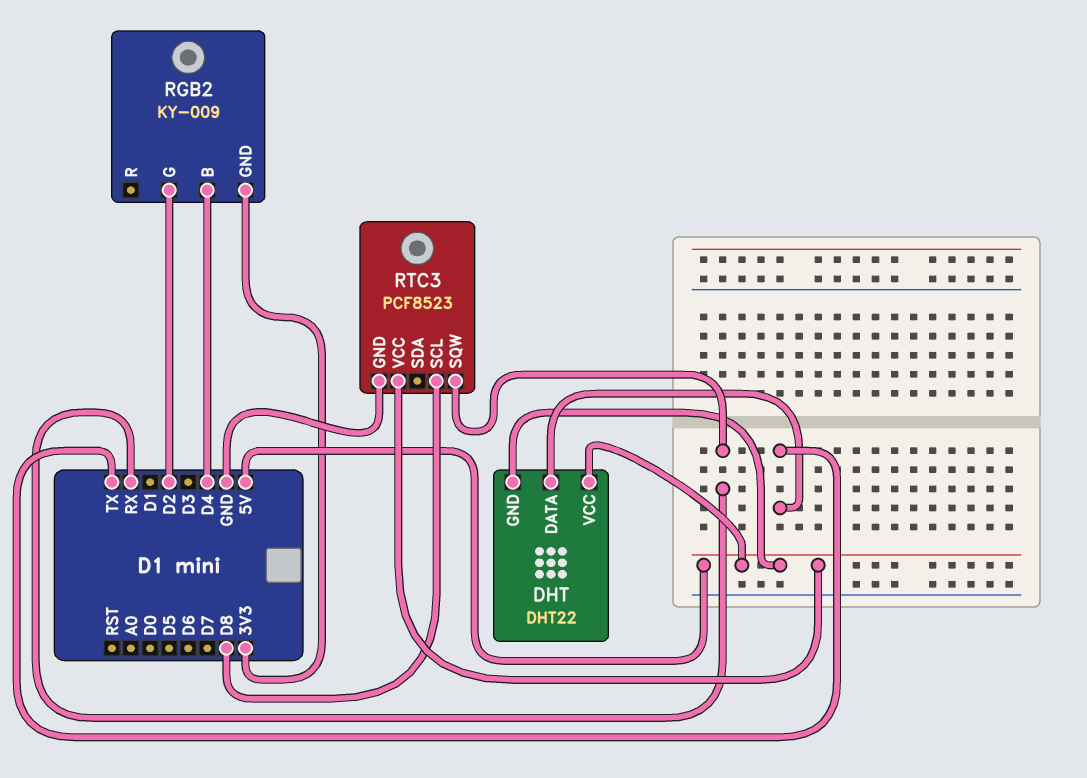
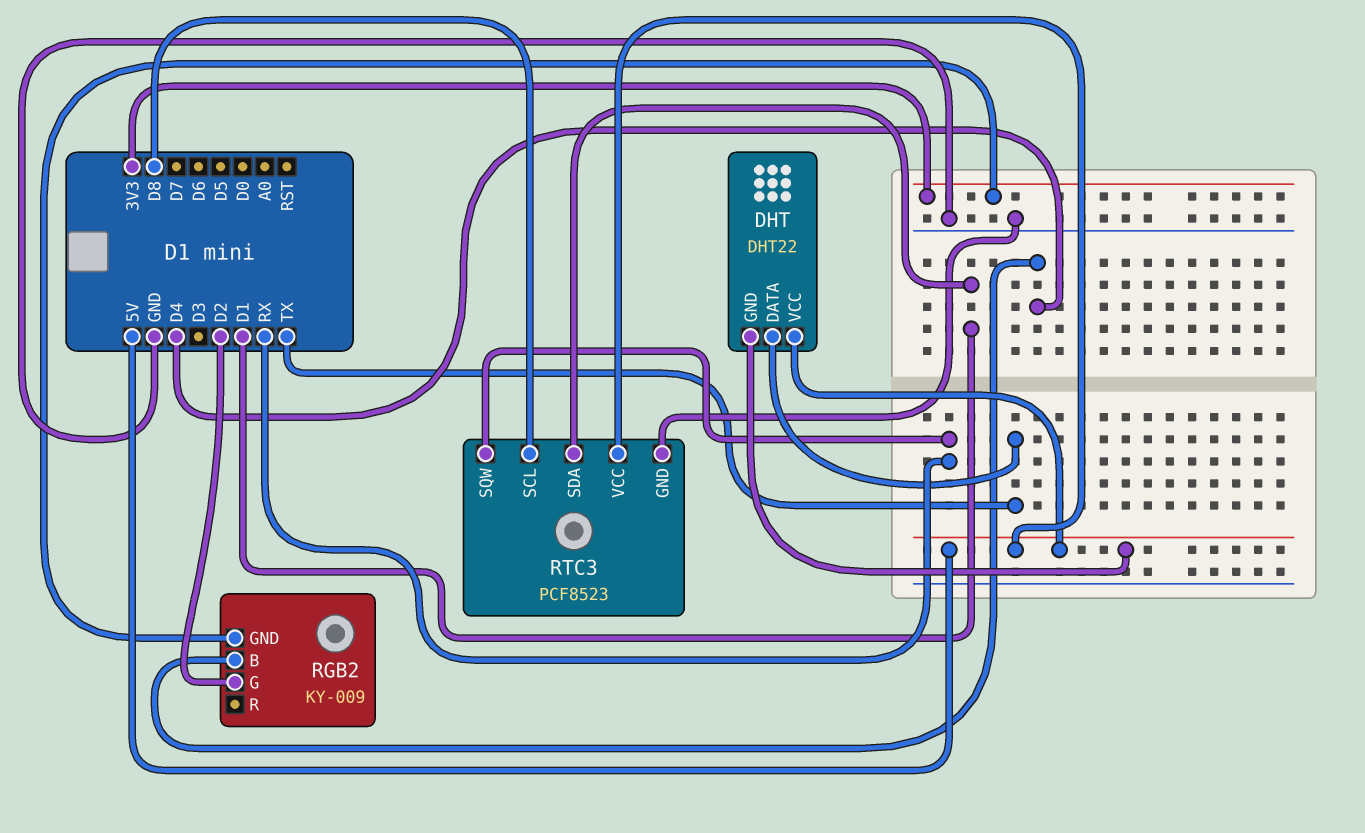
RTC3 pin SDA: none -> D1

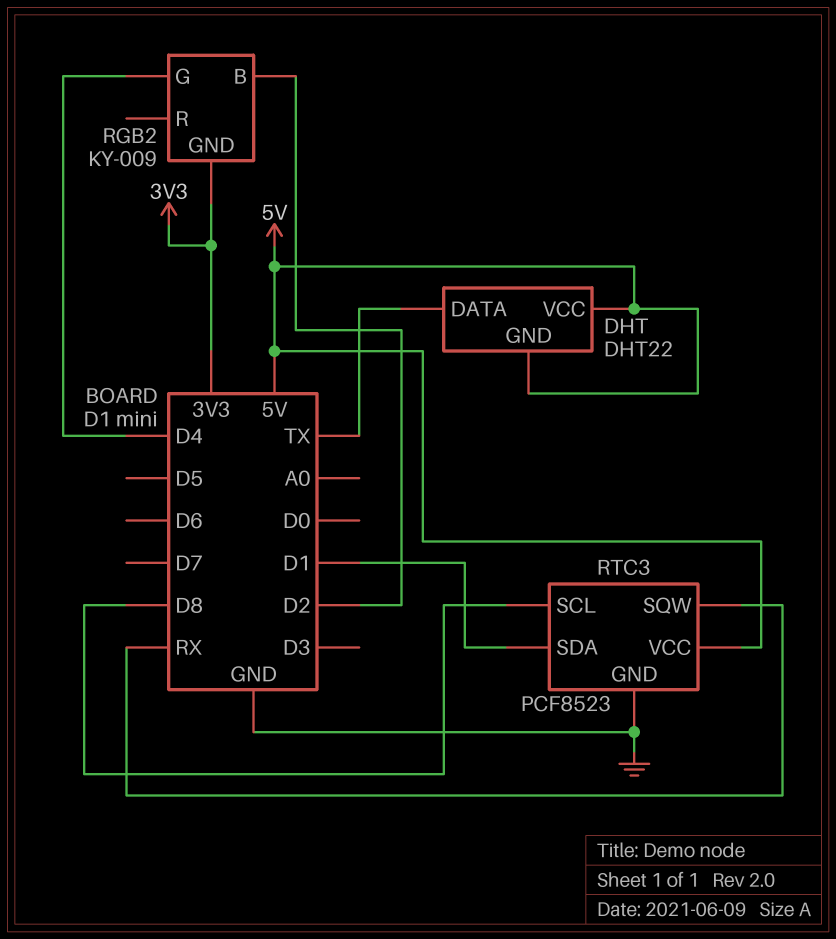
RGB2 pin B: D4 -> D2
RGB2 pin G: D2 -> D4

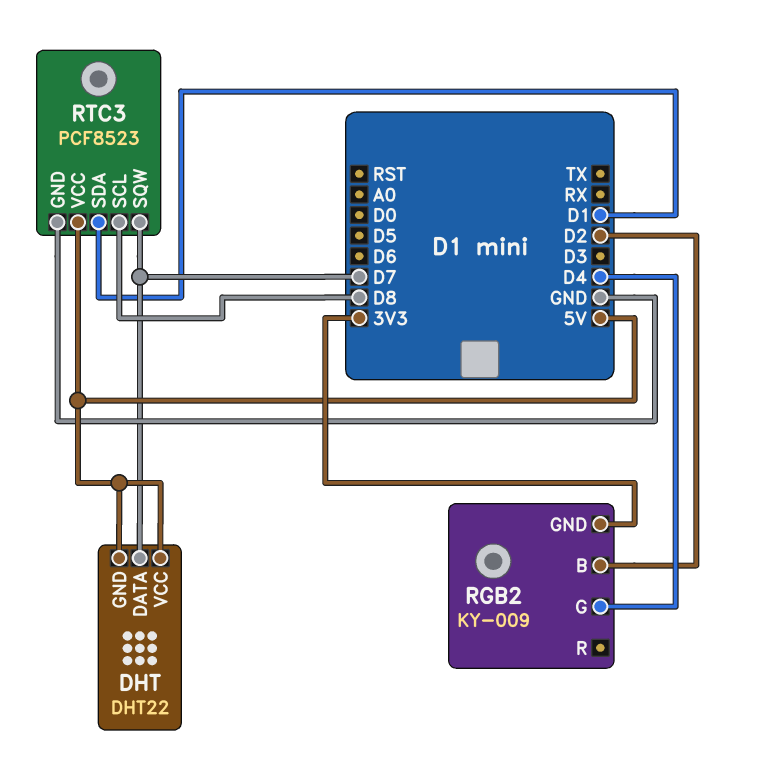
DHT pin DATA: TX -> D7
RTC3 pin SQW: RX -> D7

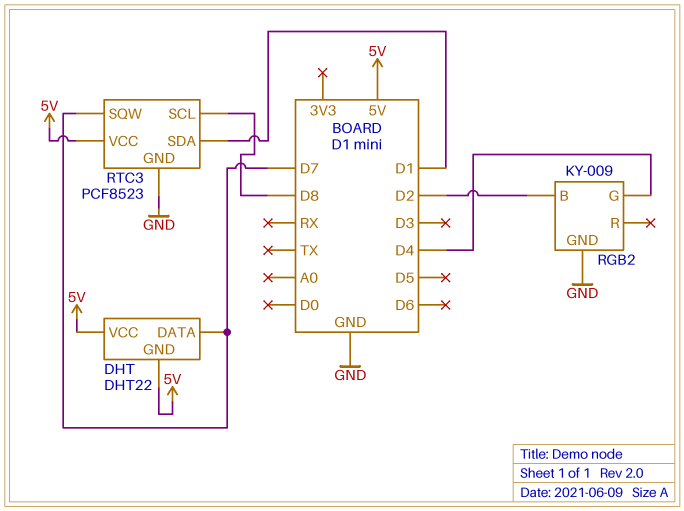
RGB2 pin GND: 3V3 -> GND

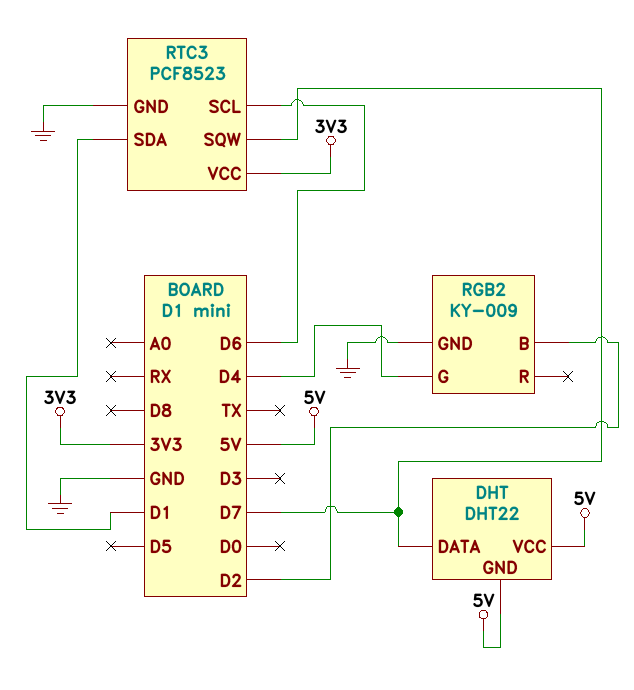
RTC3 pin SCL: D8 -> D6
RTC3 pin VCC: 5V -> 3V3

